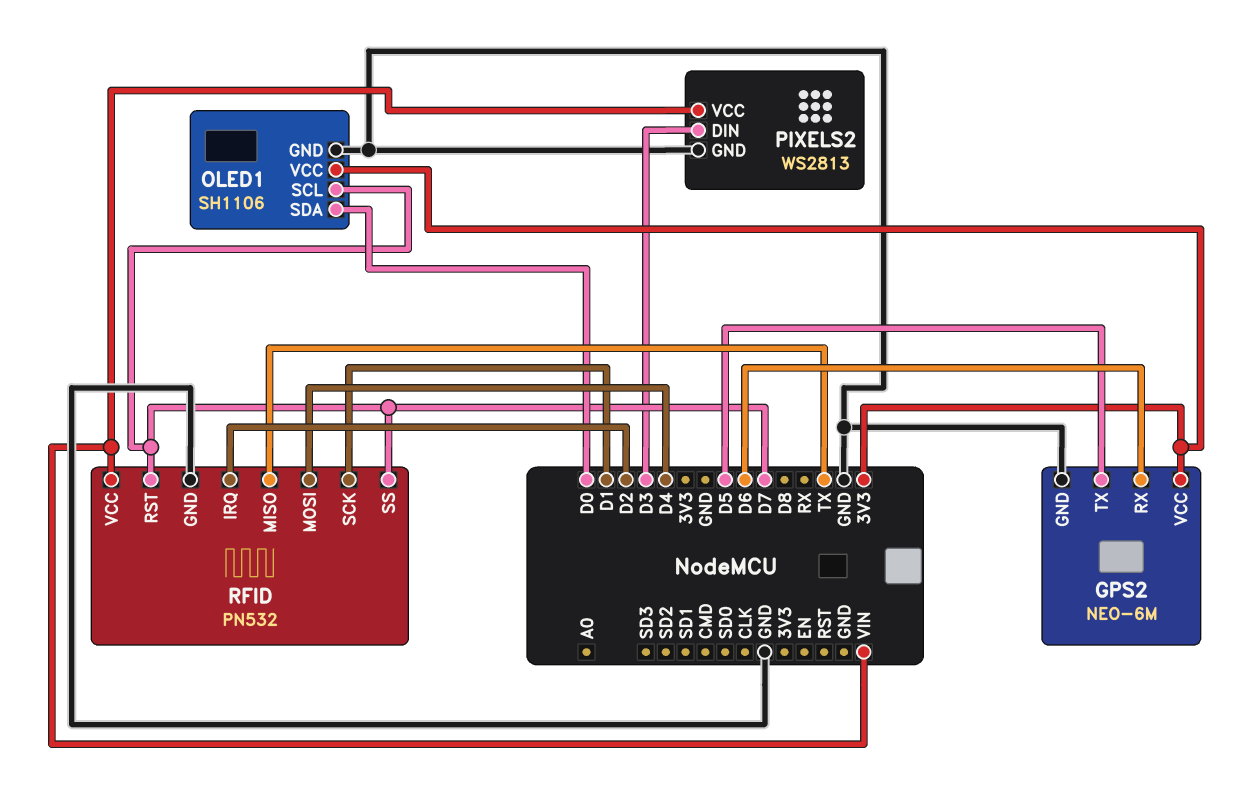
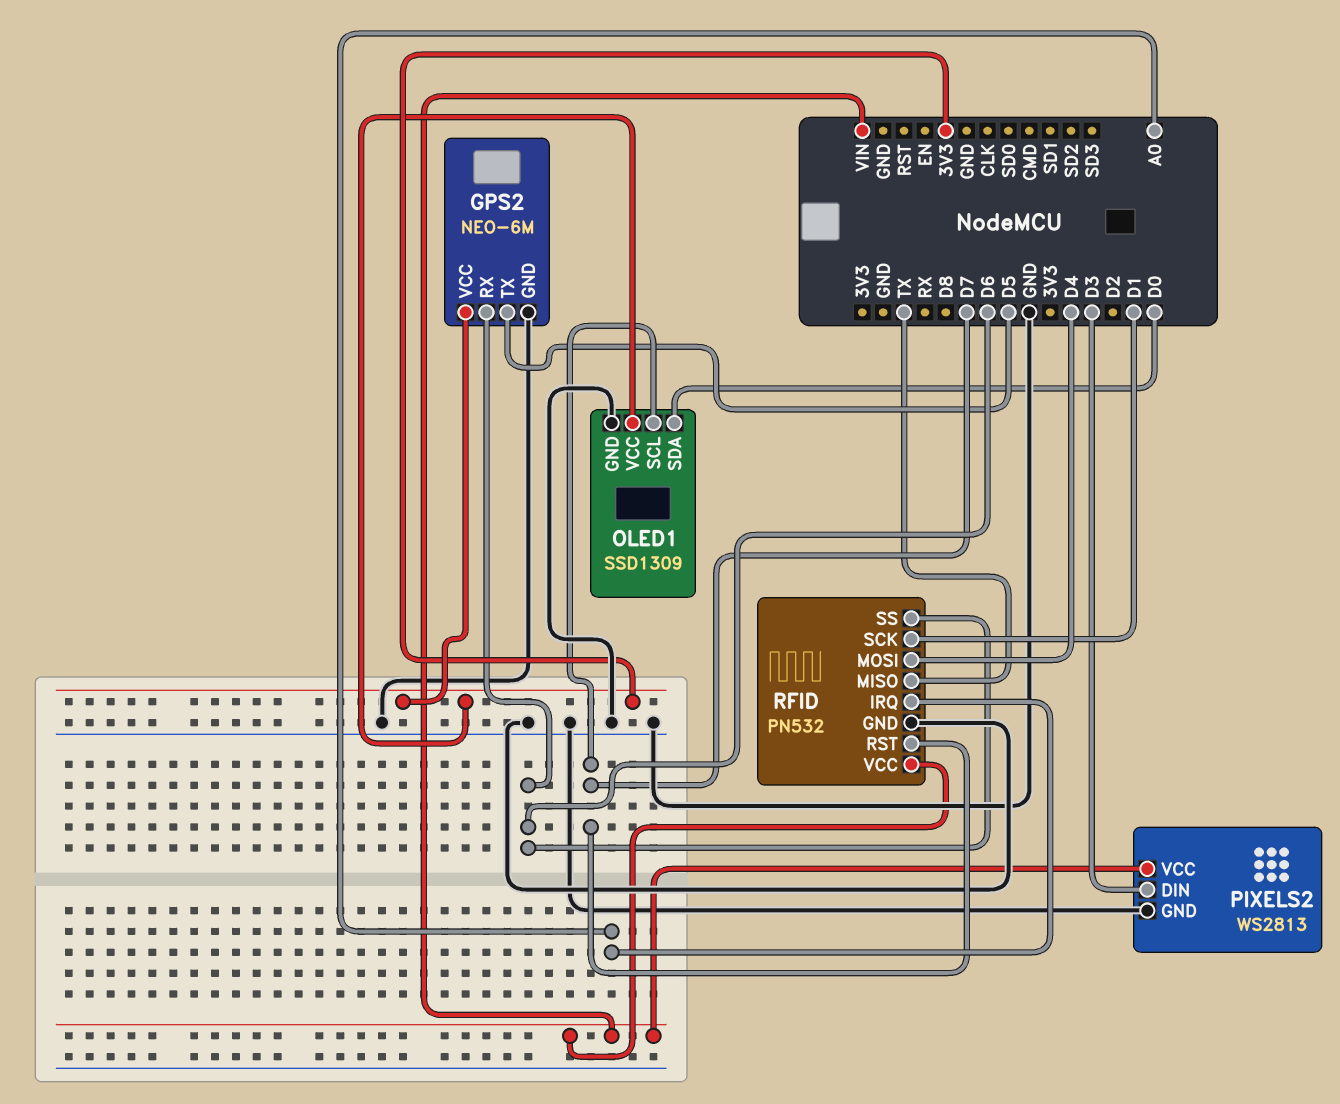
OLED1: SH1106 -> SSD1309
RFID pin IRQ: D2 -> A0
RFID pin SS: D7 -> D6

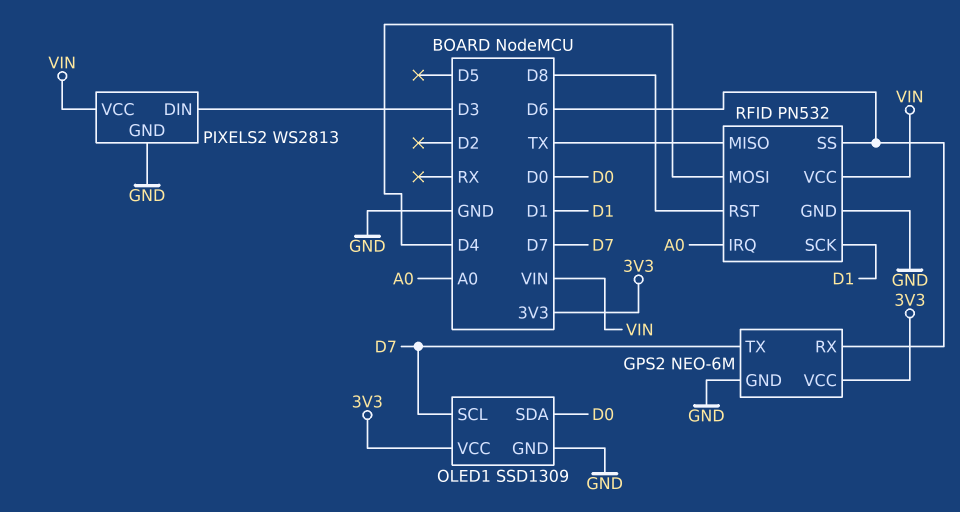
GPS2 pin TX: D5 -> D7
RFID pin RST: D7 -> D8

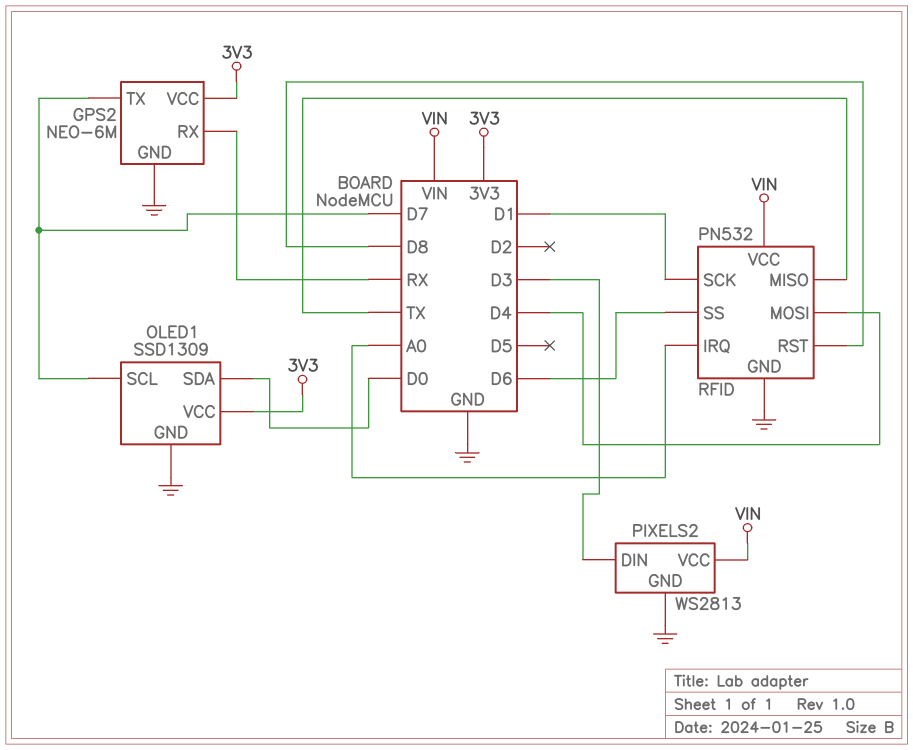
GPS2 pin RX: D6 -> RX

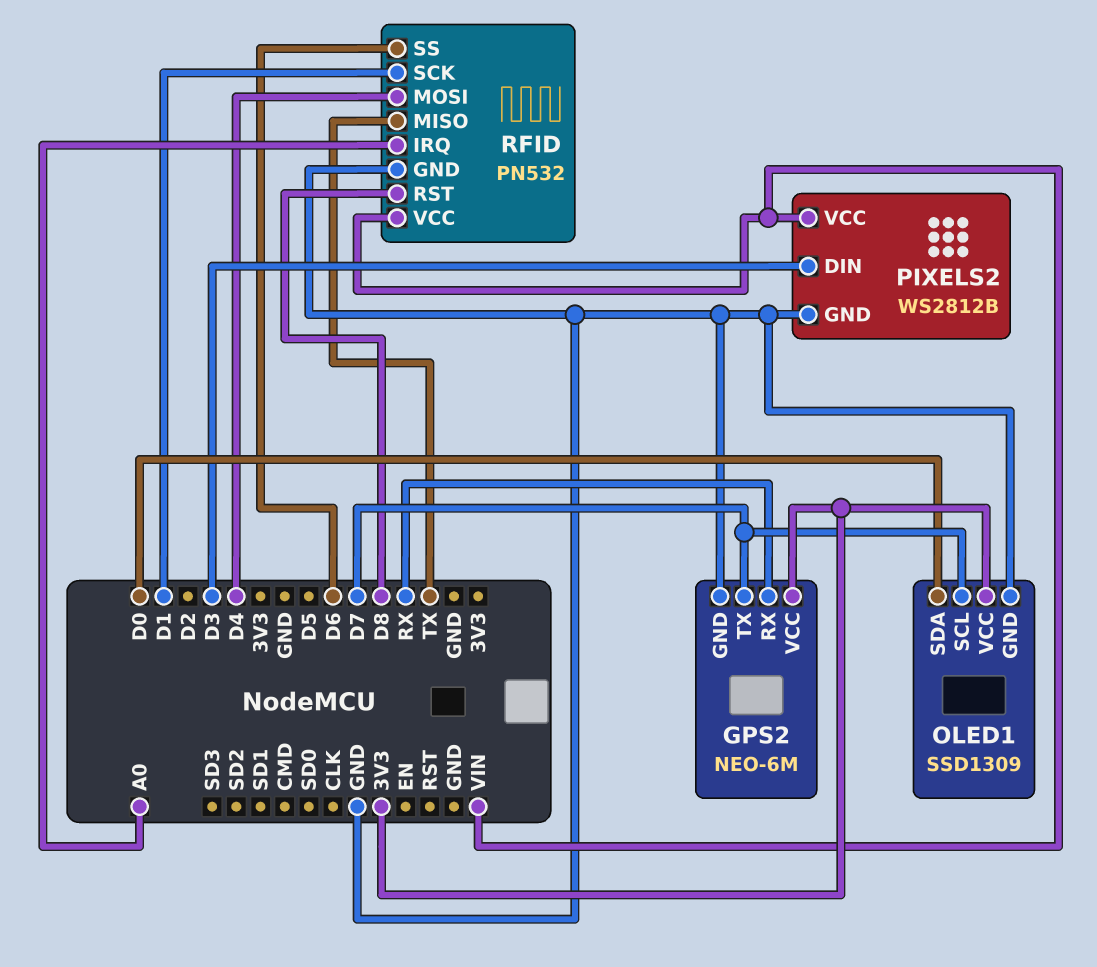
PIXELS2: WS2813 -> WS2812B

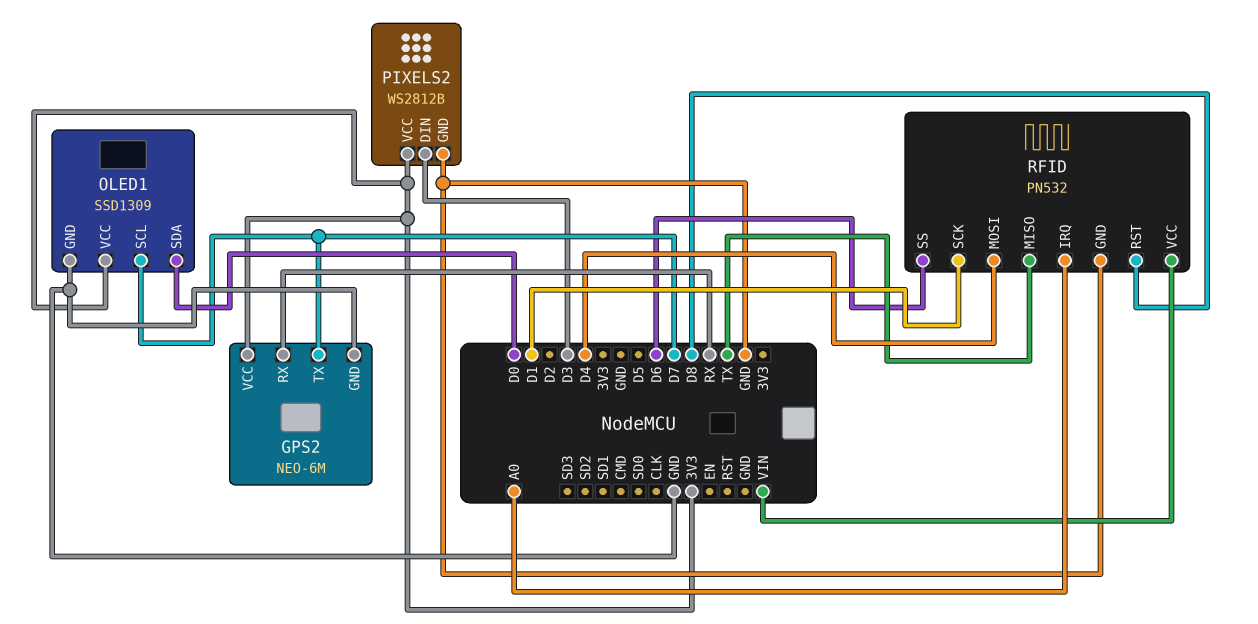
PIXELS2 pin VCC: VIN -> 3V3

